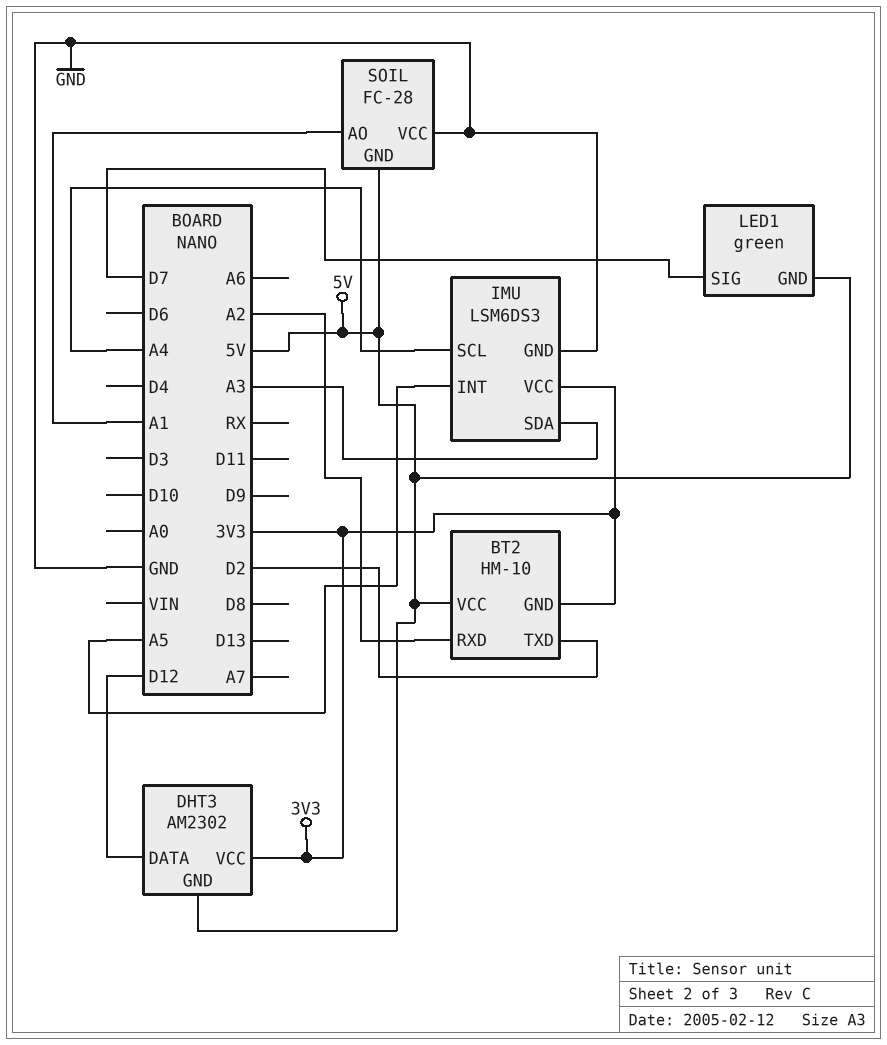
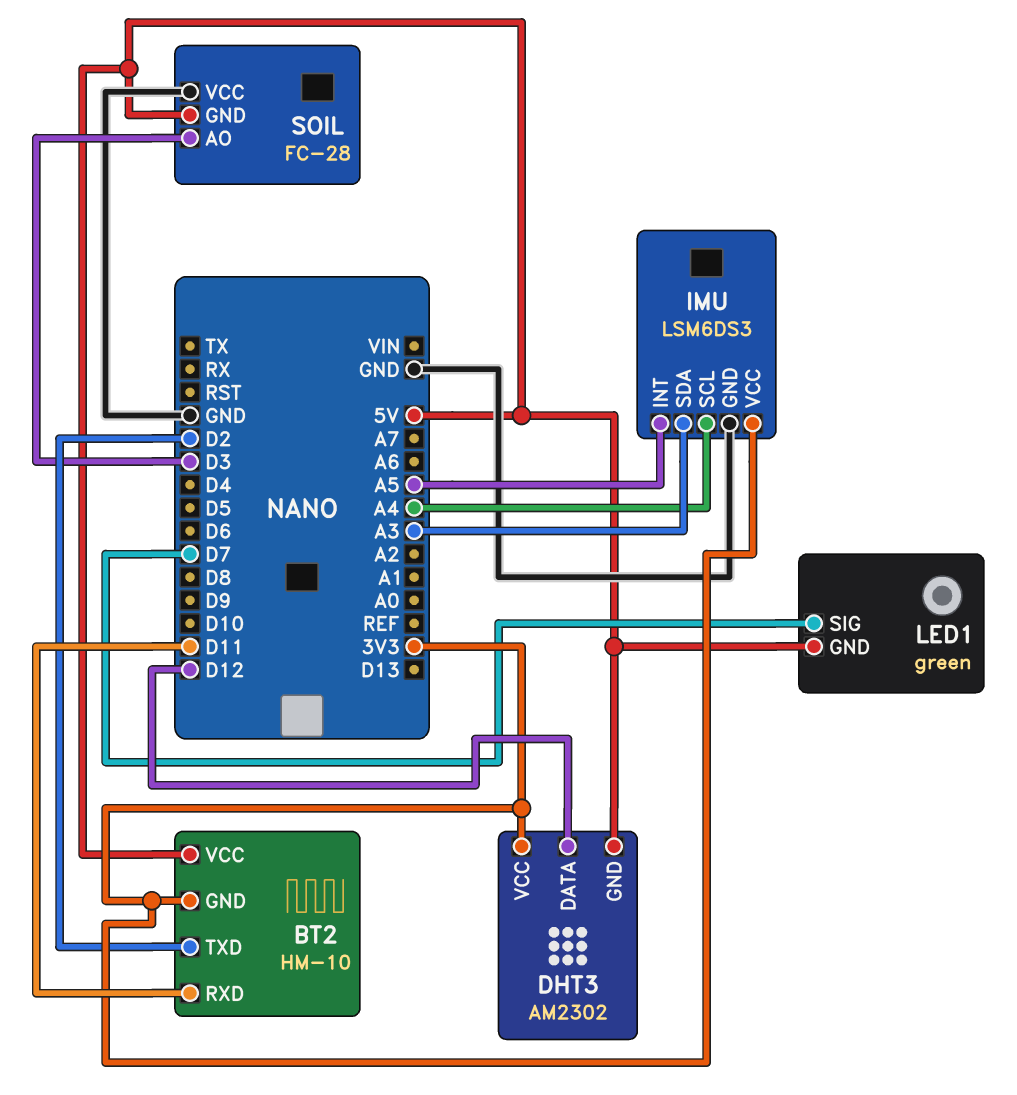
BT2 pin RXD: A2 -> D11
SOIL pin AO: A1 -> D3

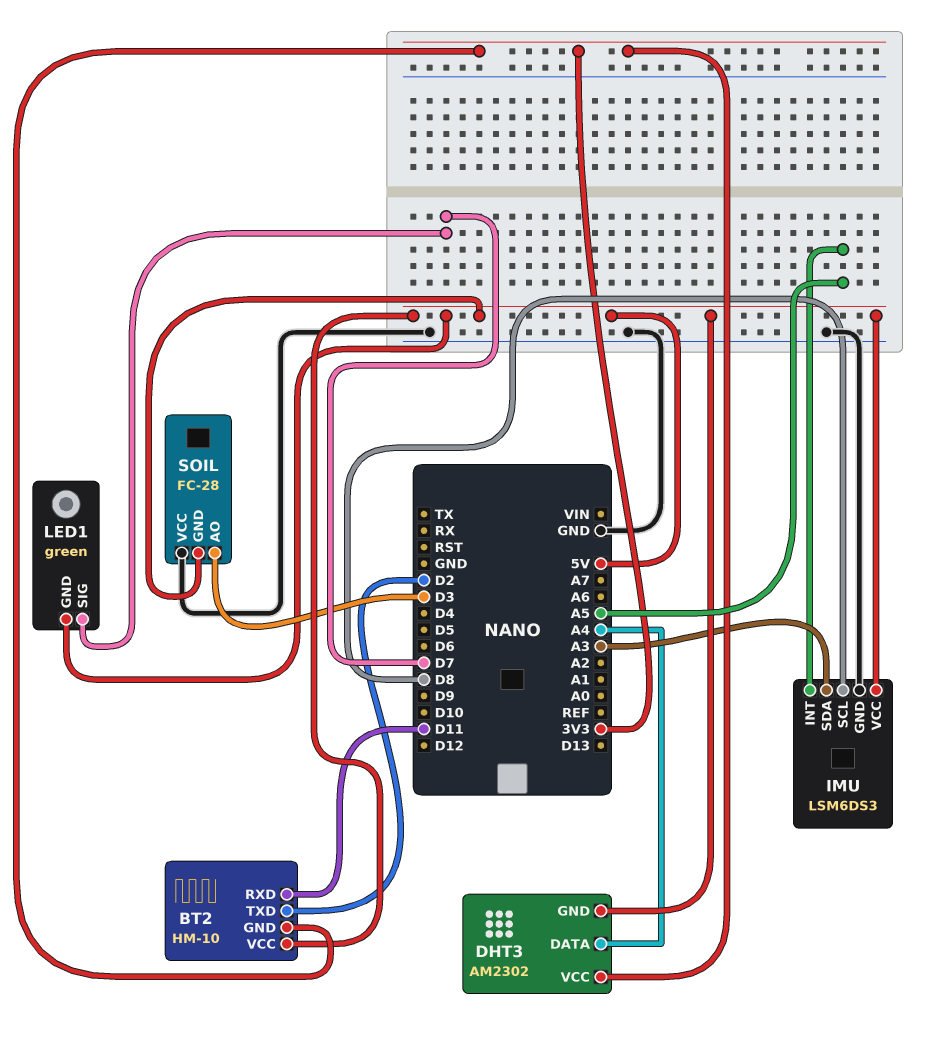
DHT3 pin DATA: D12 -> A4
IMU pin SCL: A4 -> D8
IMU pin VCC: 3V3 -> 5V

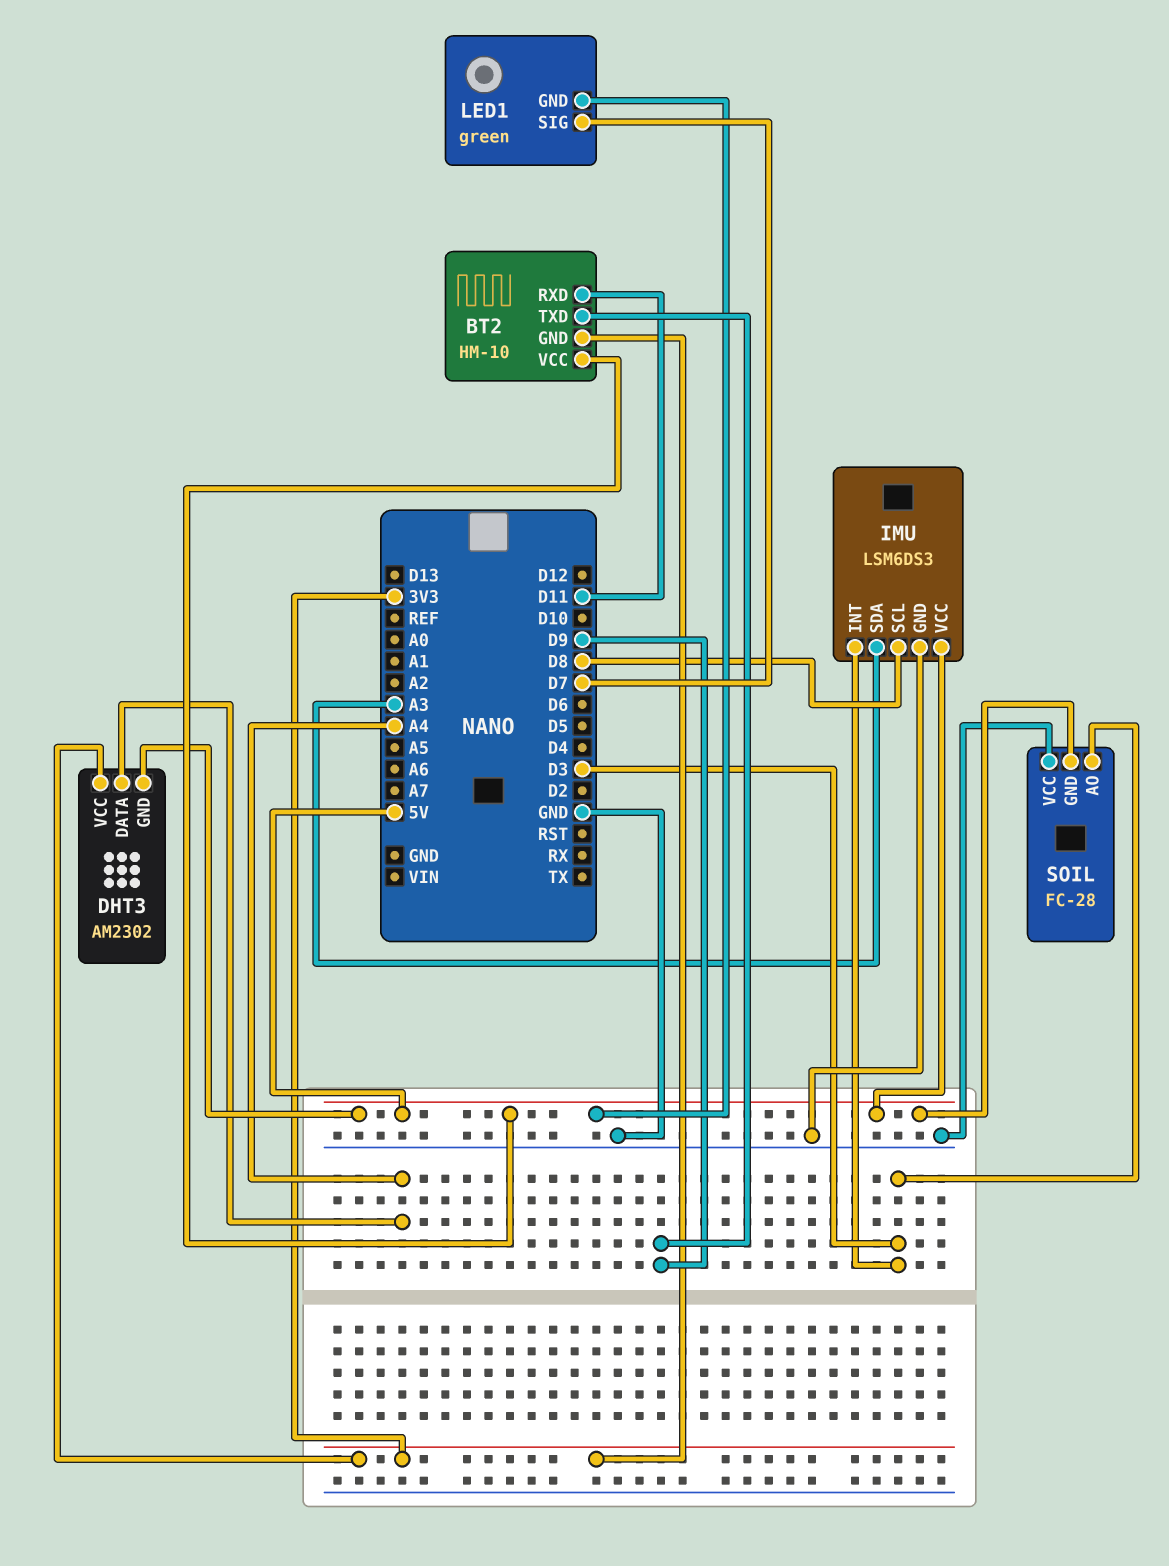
BT2 pin TXD: D2 -> D9
IMU pin INT: A5 -> D3

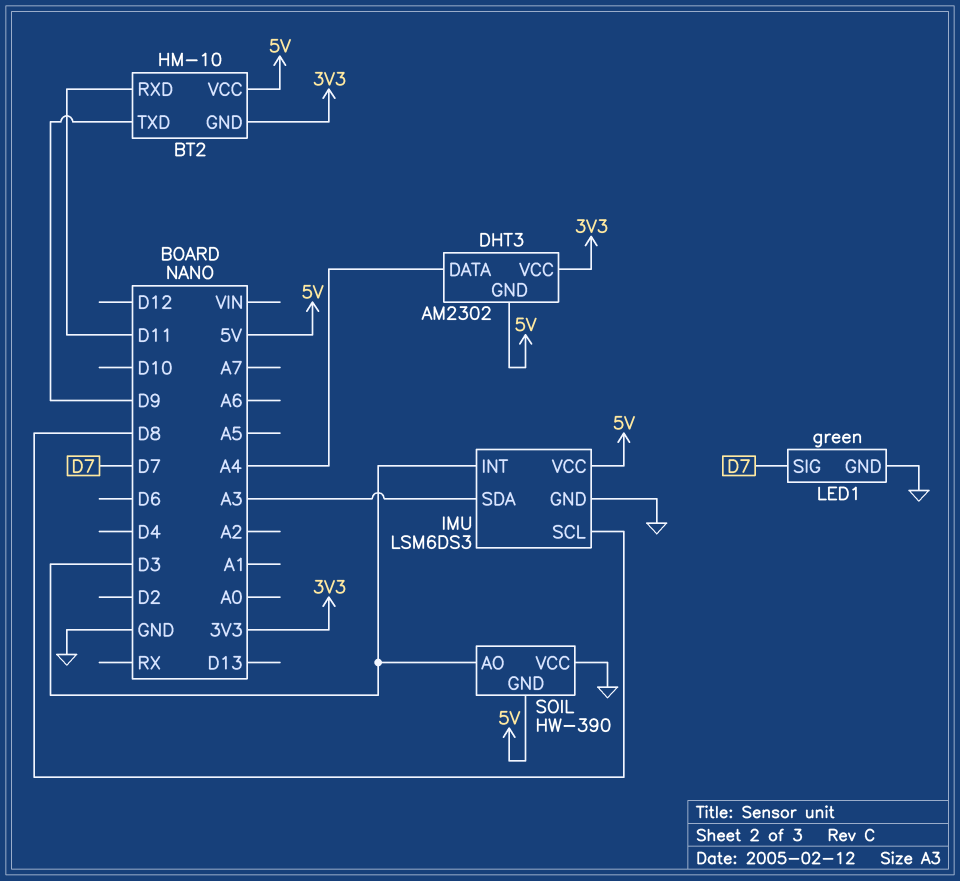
LED1 pin GND: 5V -> GND
SOIL: FC-28 -> HW-390

